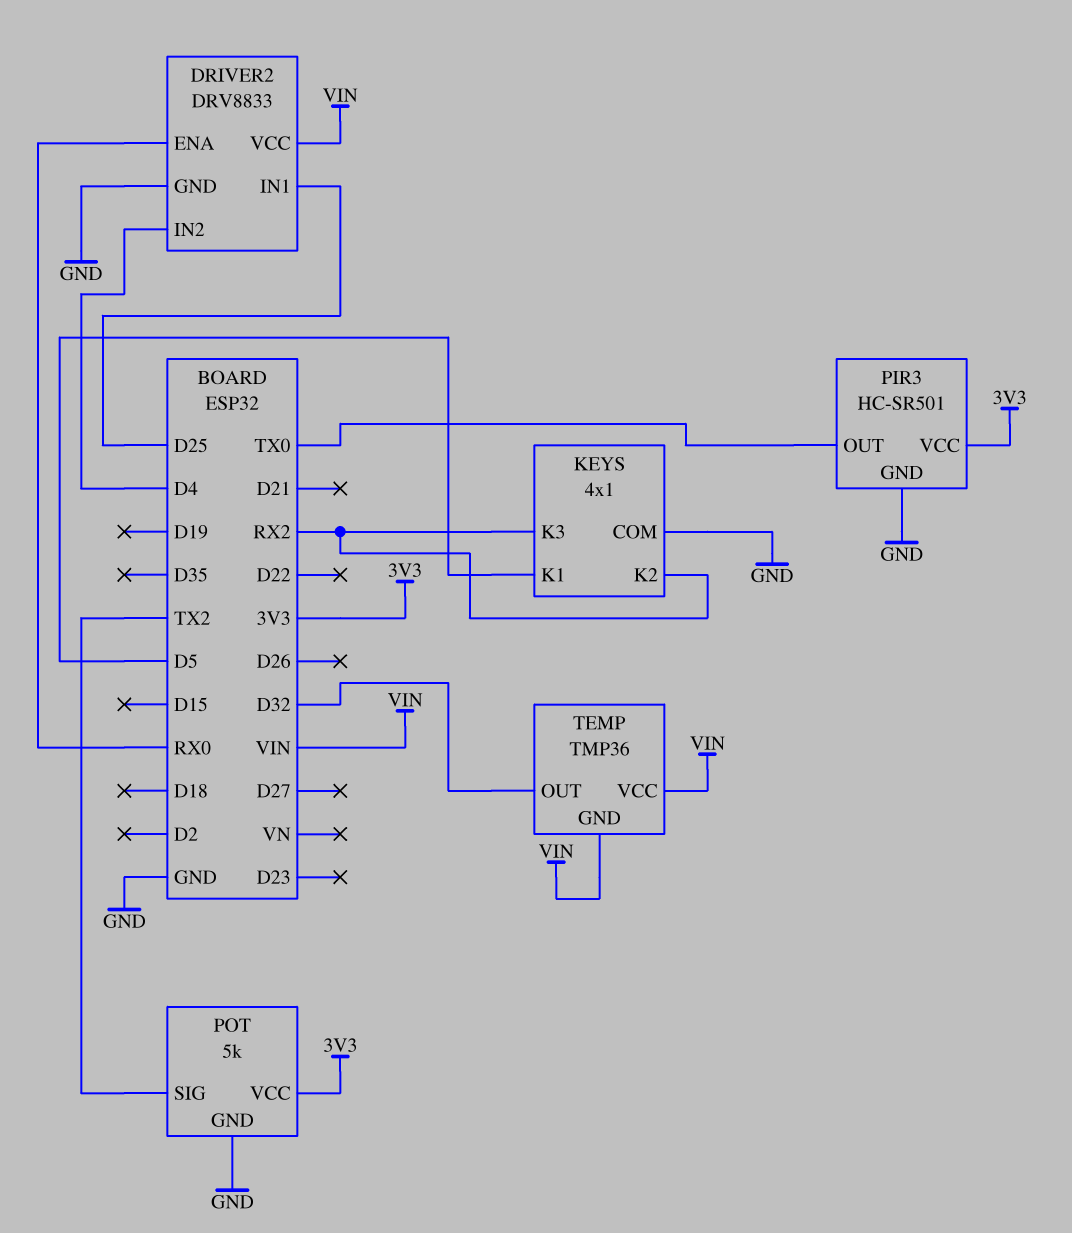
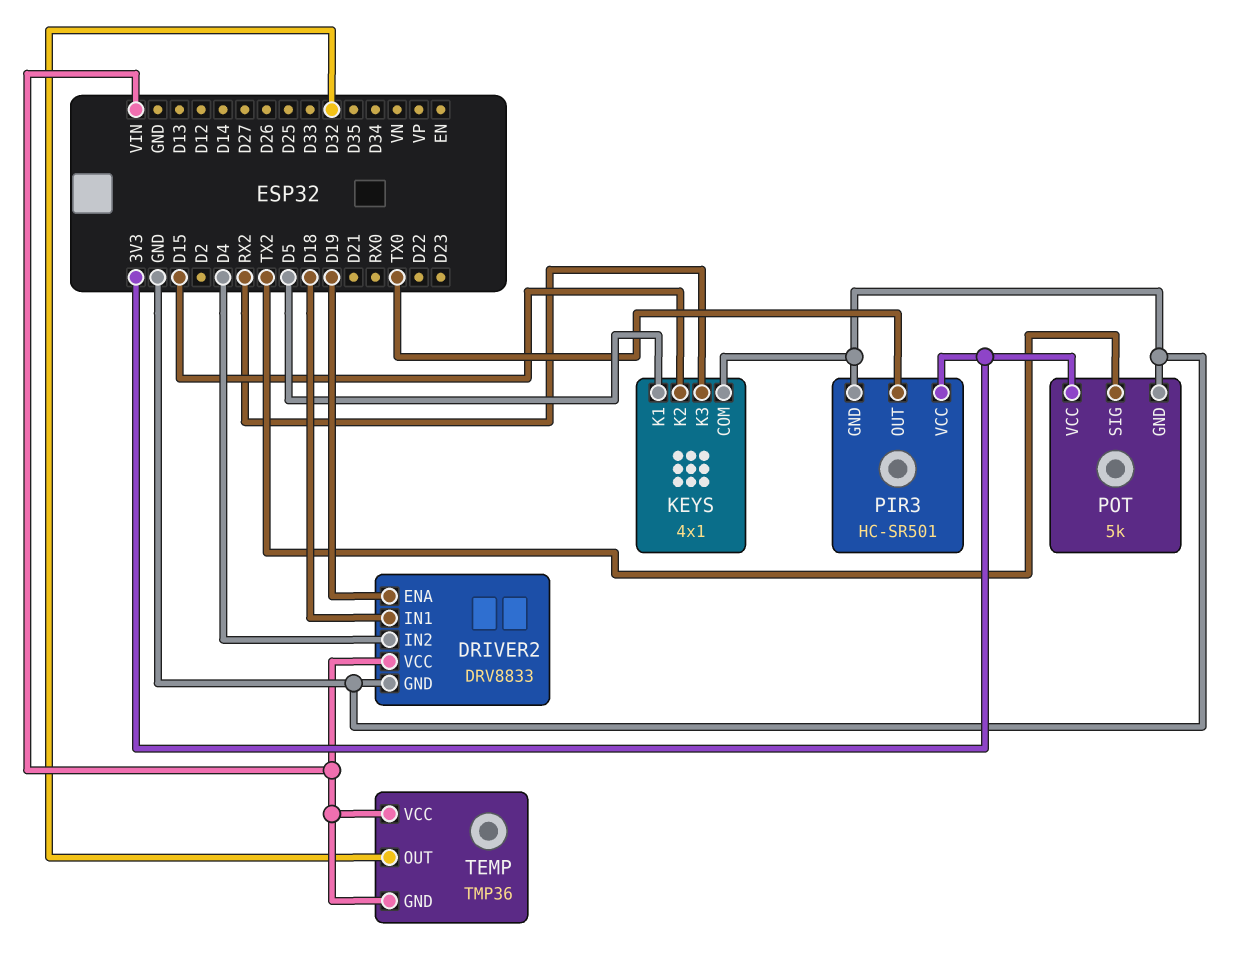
DRIVER2 pin ENA: RX0 -> D19
DRIVER2 pin IN1: D25 -> D18
KEYS pin K2: RX2 -> D15

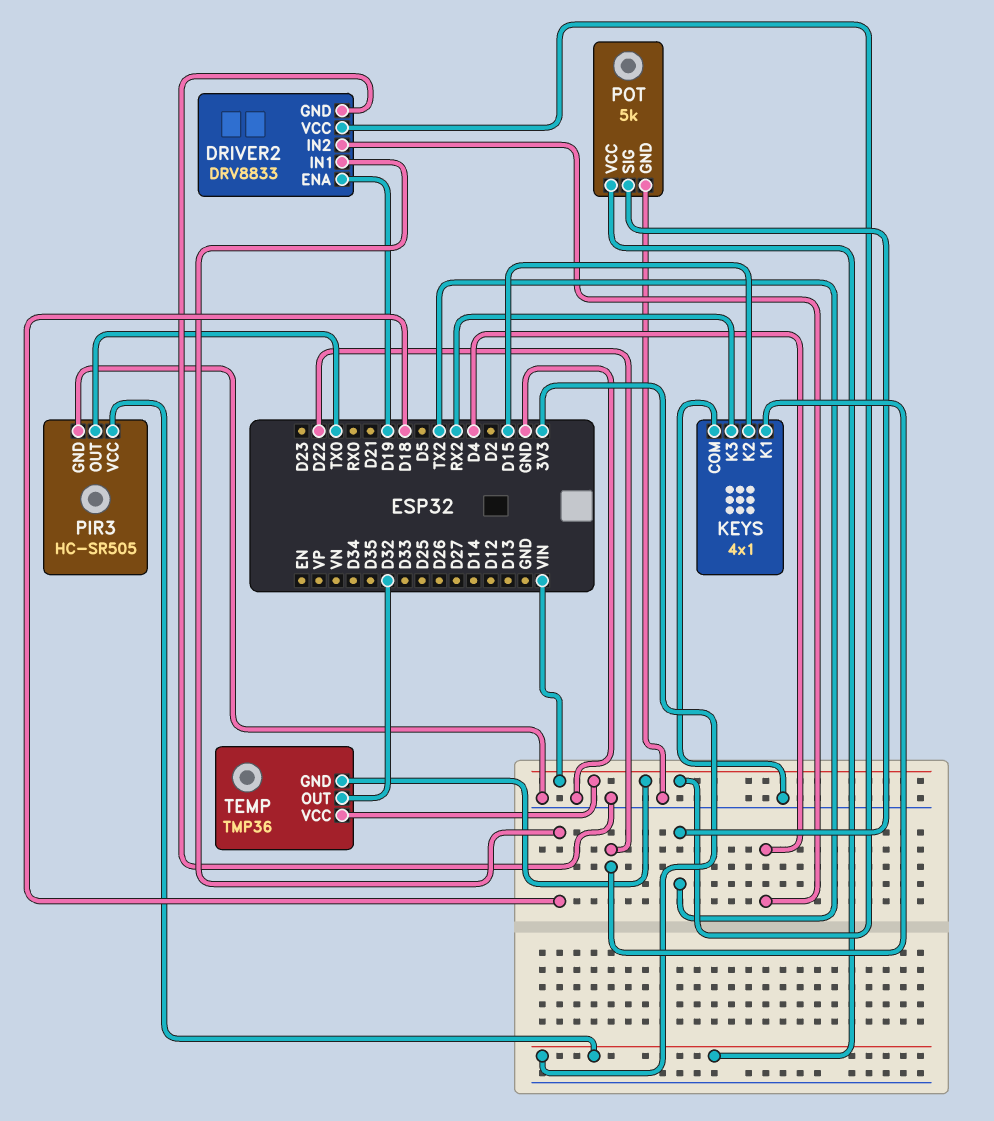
KEYS pin K1: D5 -> D22
PIR3: HC-SR501 -> HC-SR505

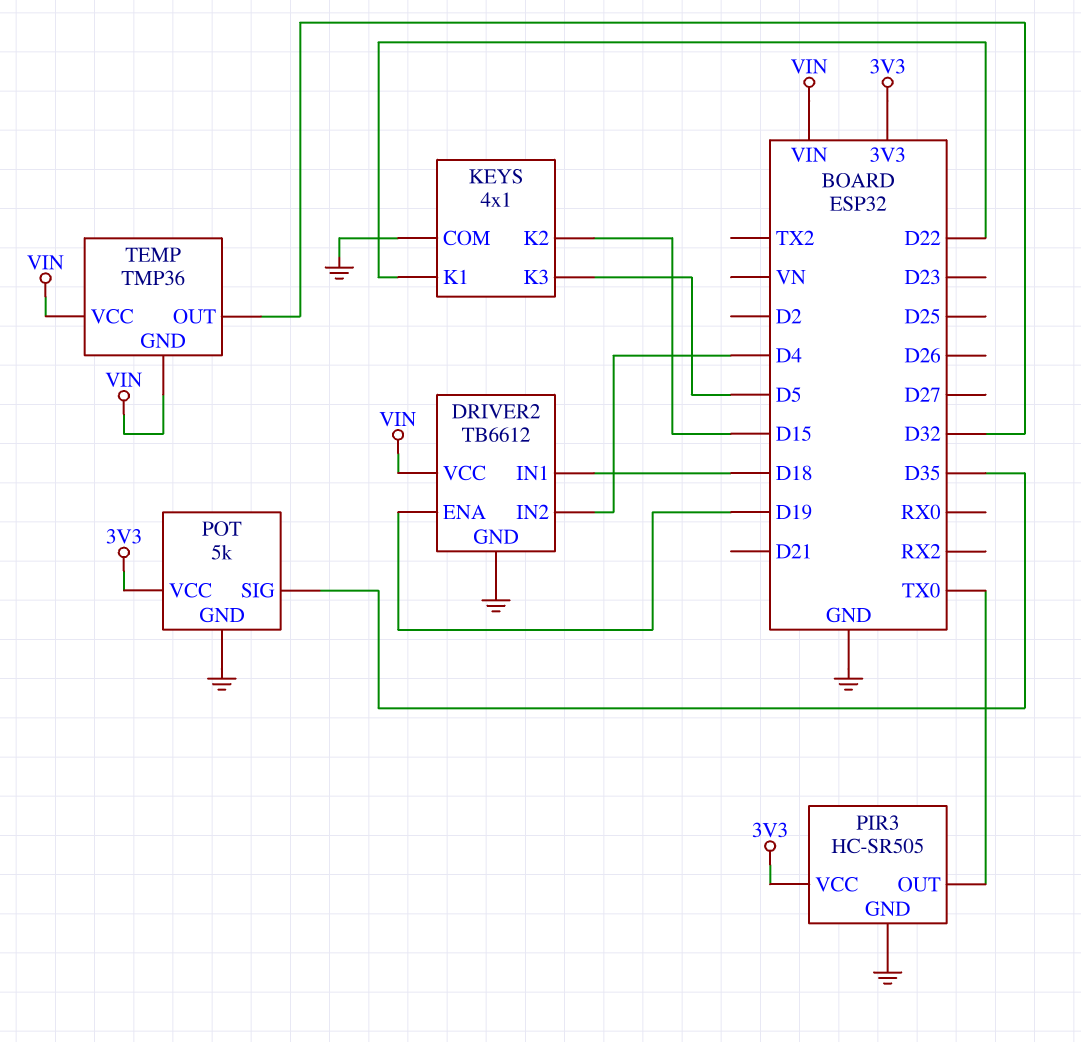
DRIVER2: DRV8833 -> TB6612
KEYS pin K3: RX2 -> D5
POT pin SIG: TX2 -> D35

